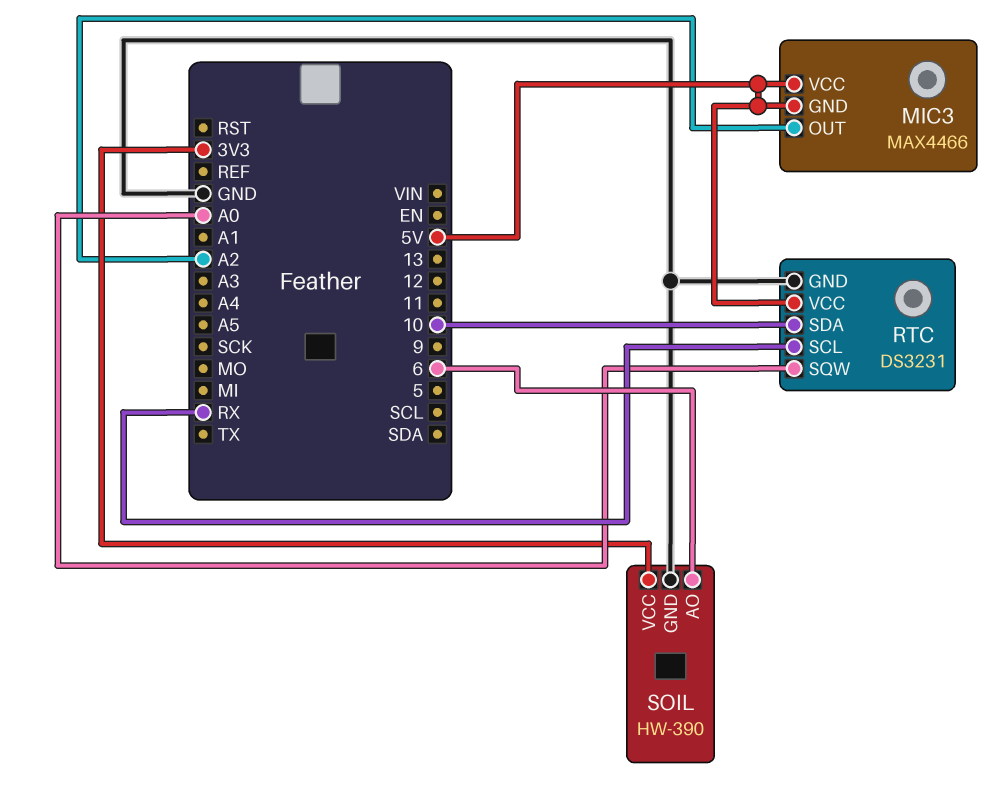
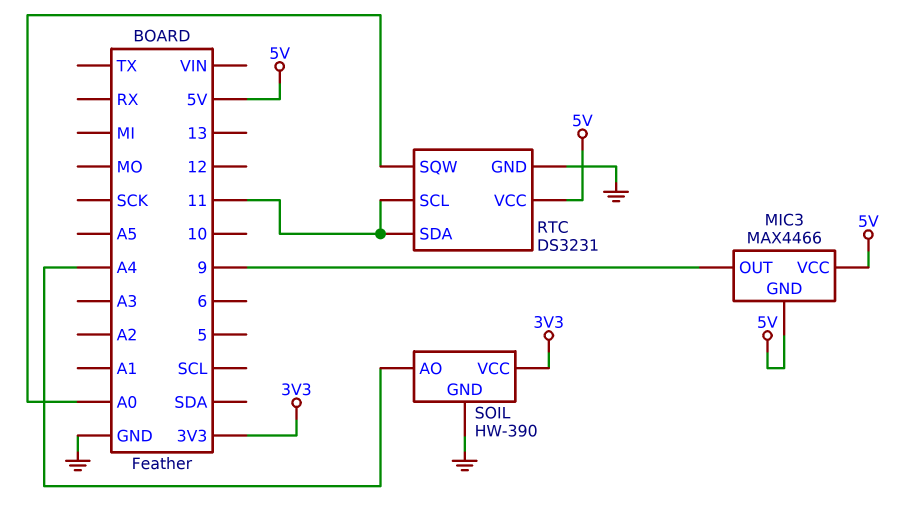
MIC3 pin OUT: A2 -> 9
RTC pin SCL: RX -> 11
RTC pin SDA: 10 -> 11
SOIL pin AO: 6 -> A4

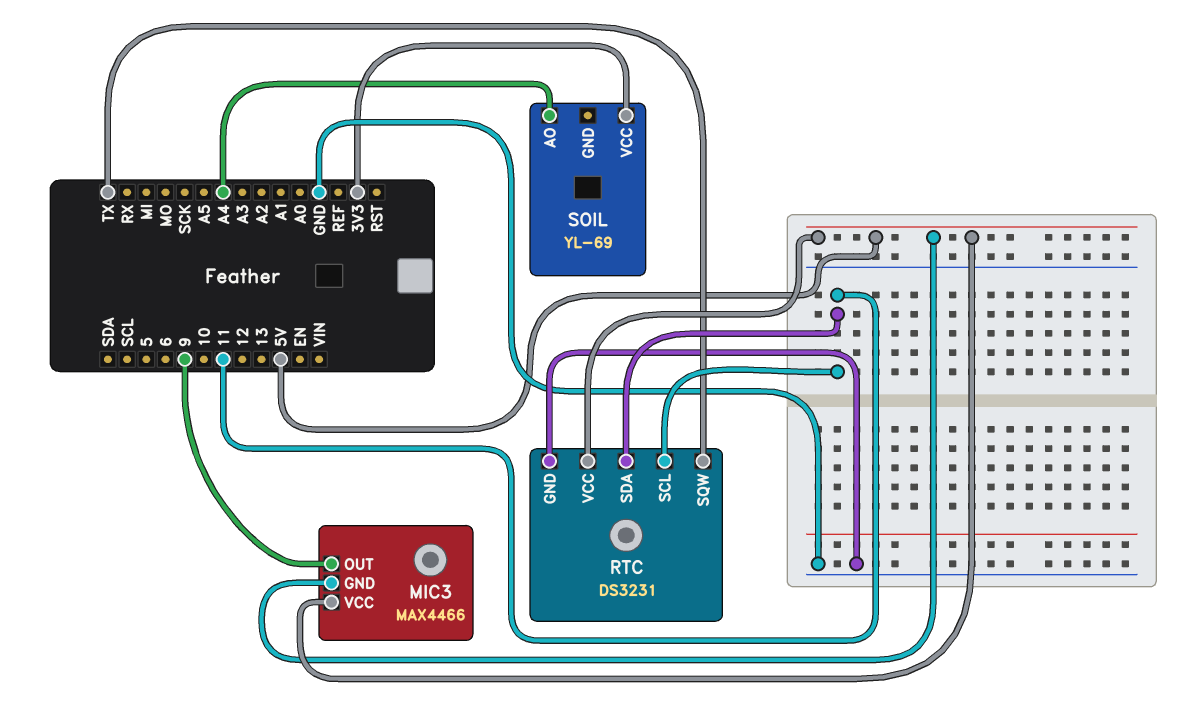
RTC pin SQW: A0 -> TX
SOIL: HW-390 -> YL-69
SOIL pin GND: GND -> none

